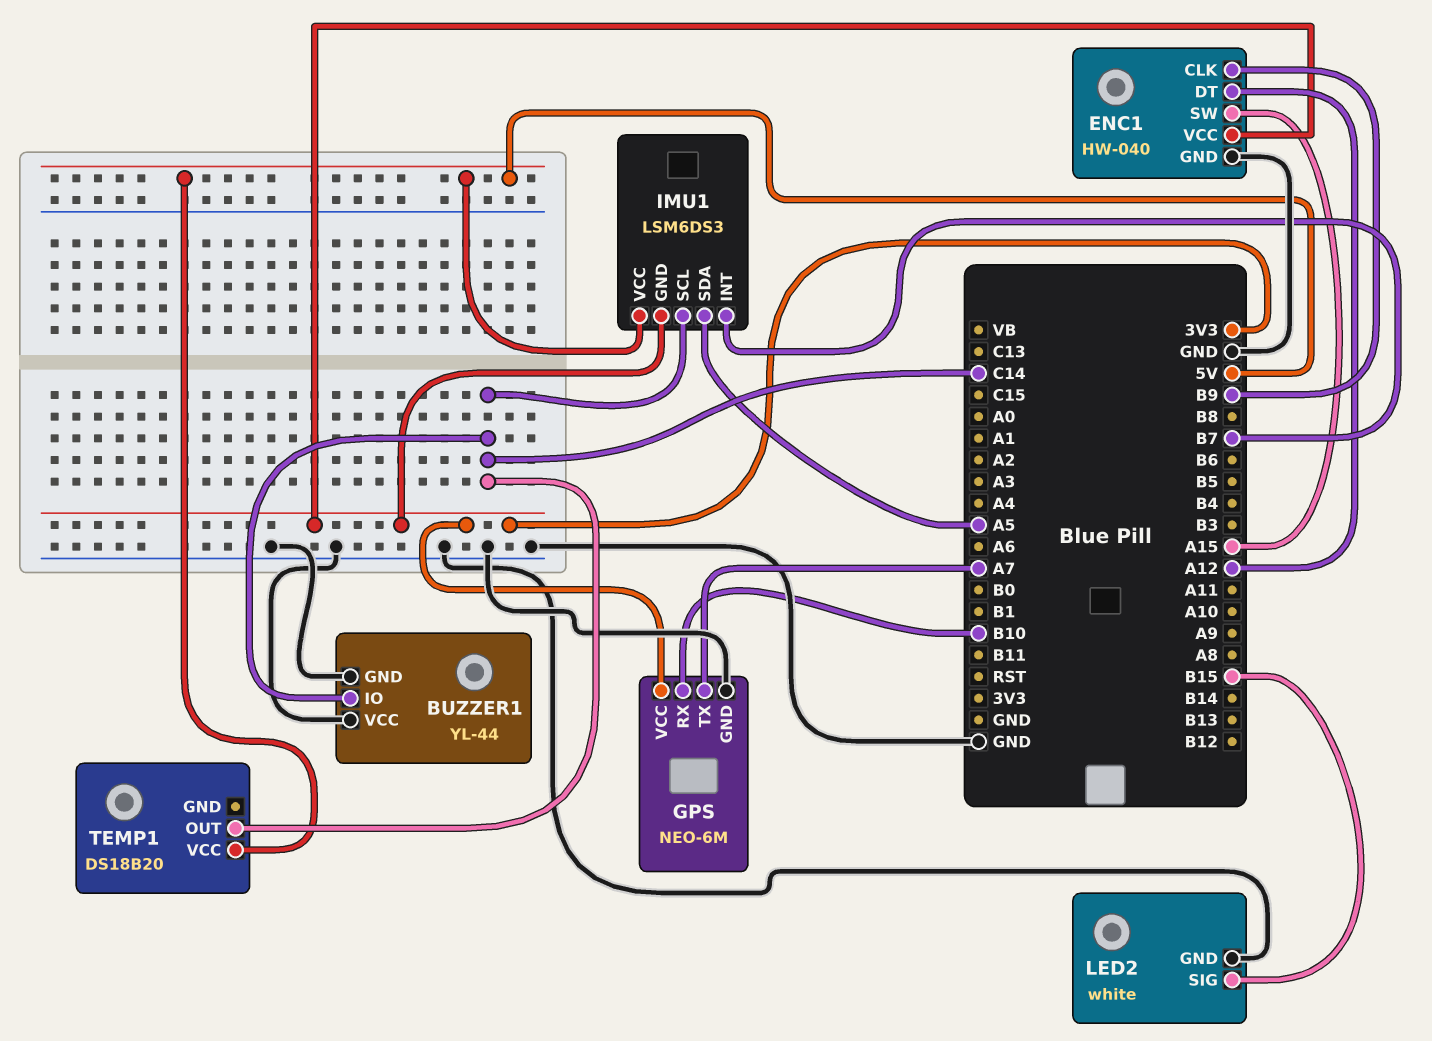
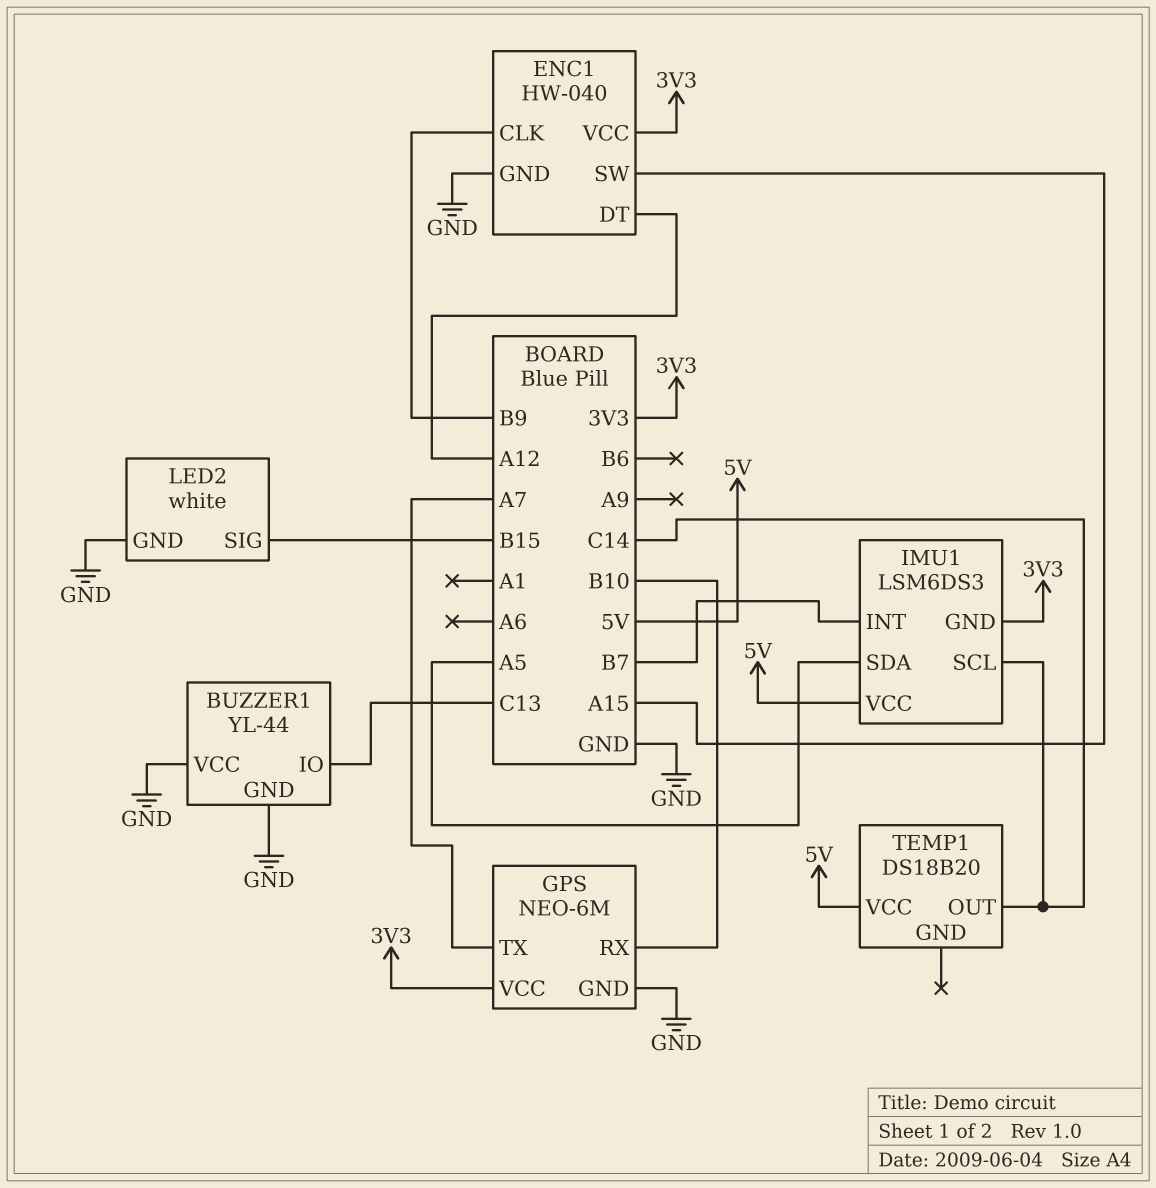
BUZZER1 pin IO: C14 -> C13

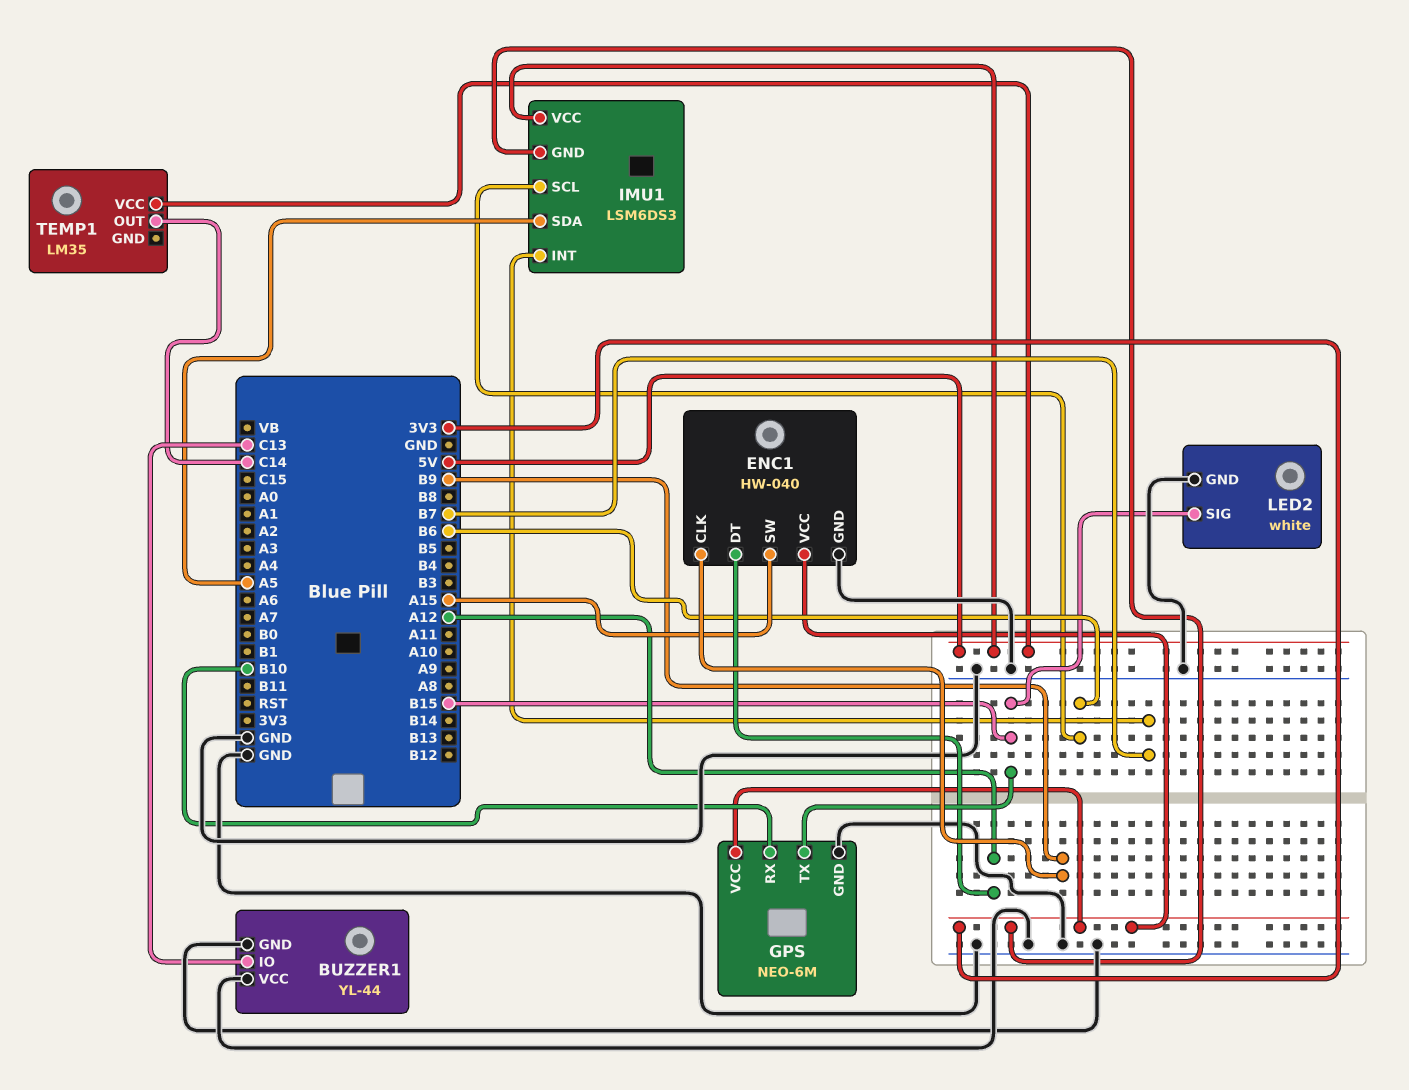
GPS pin TX: A7 -> B15
IMU1 pin SCL: C14 -> B6
TEMP1: DS18B20 -> LM35

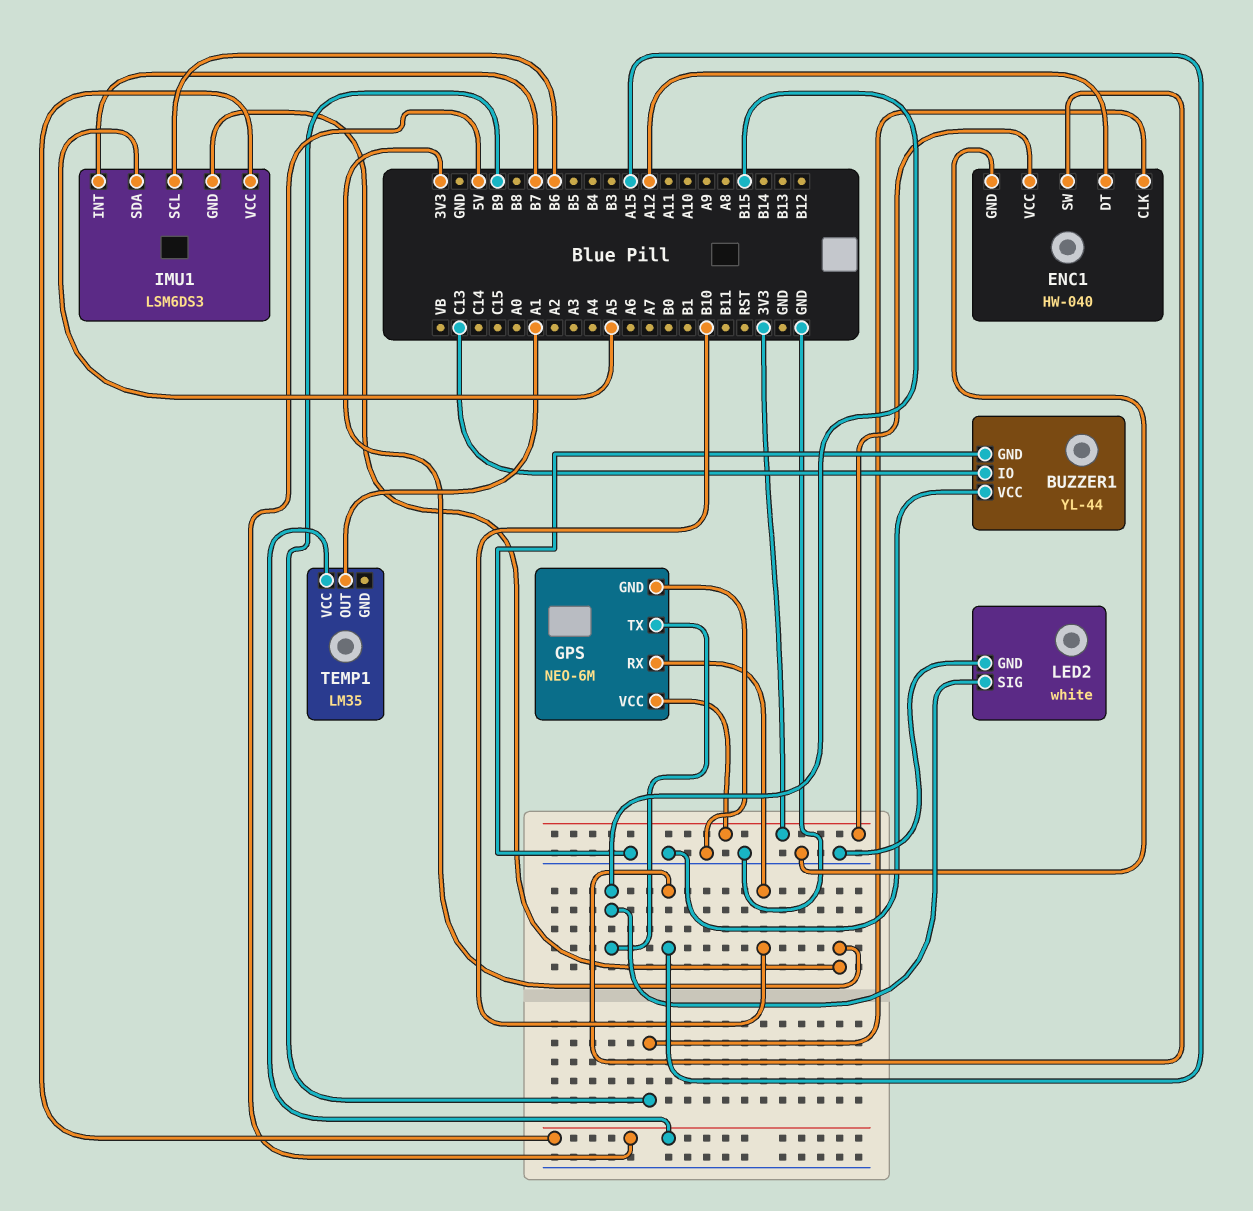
TEMP1 pin OUT: C14 -> A1

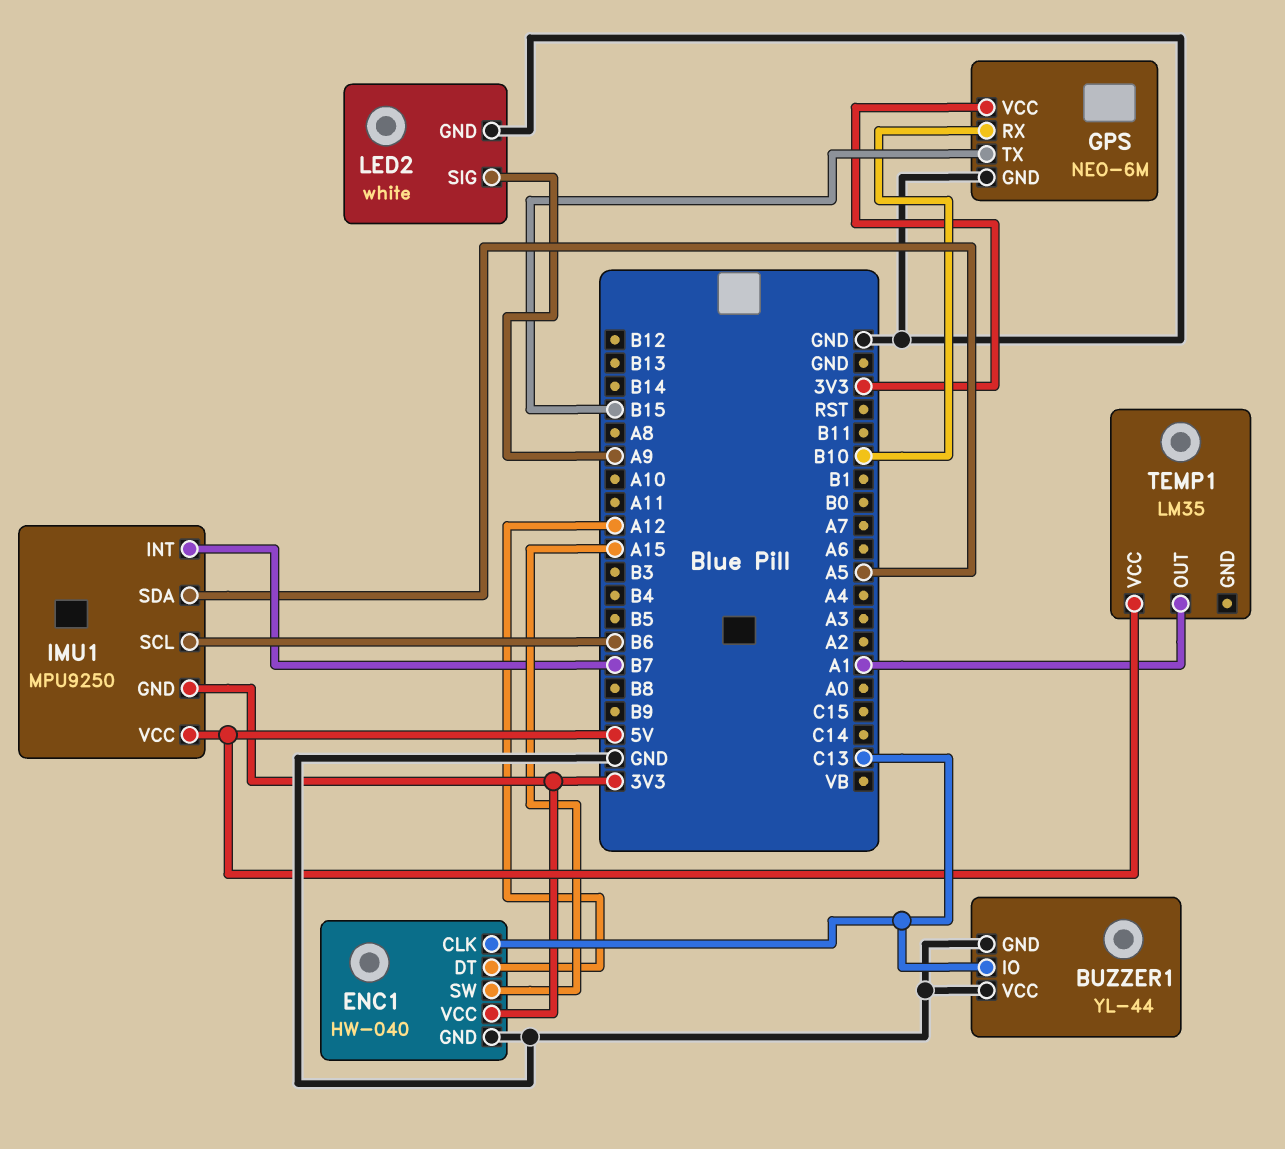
ENC1 pin CLK: B9 -> C13
IMU1: LSM6DS3 -> MPU9250
LED2 pin SIG: B15 -> A9

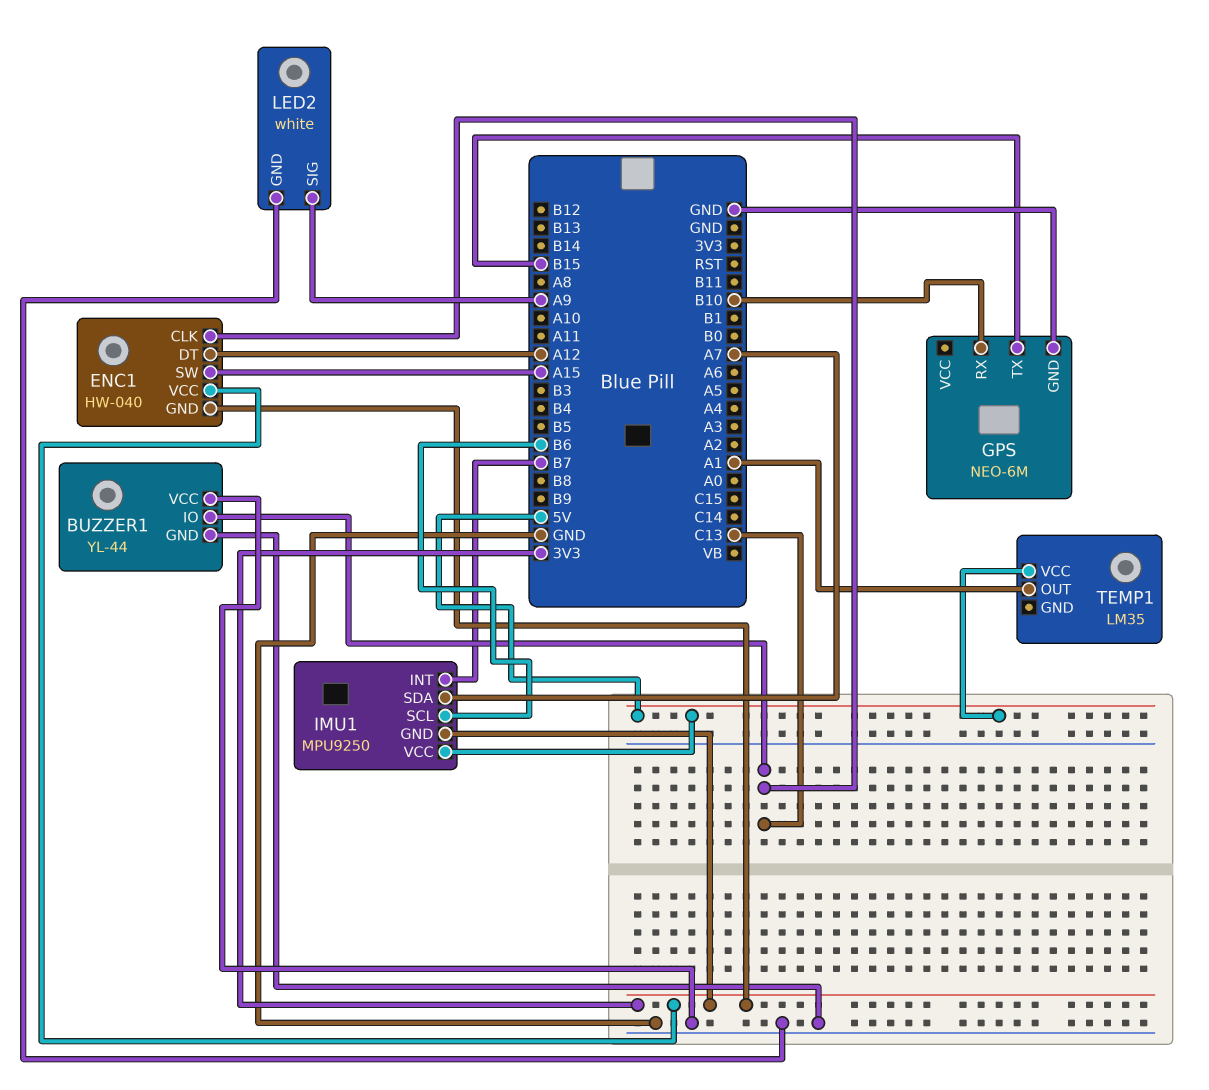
ENC1 pin GND: GND -> 3V3
GPS pin VCC: 3V3 -> none
IMU1 pin SDA: A5 -> A7

